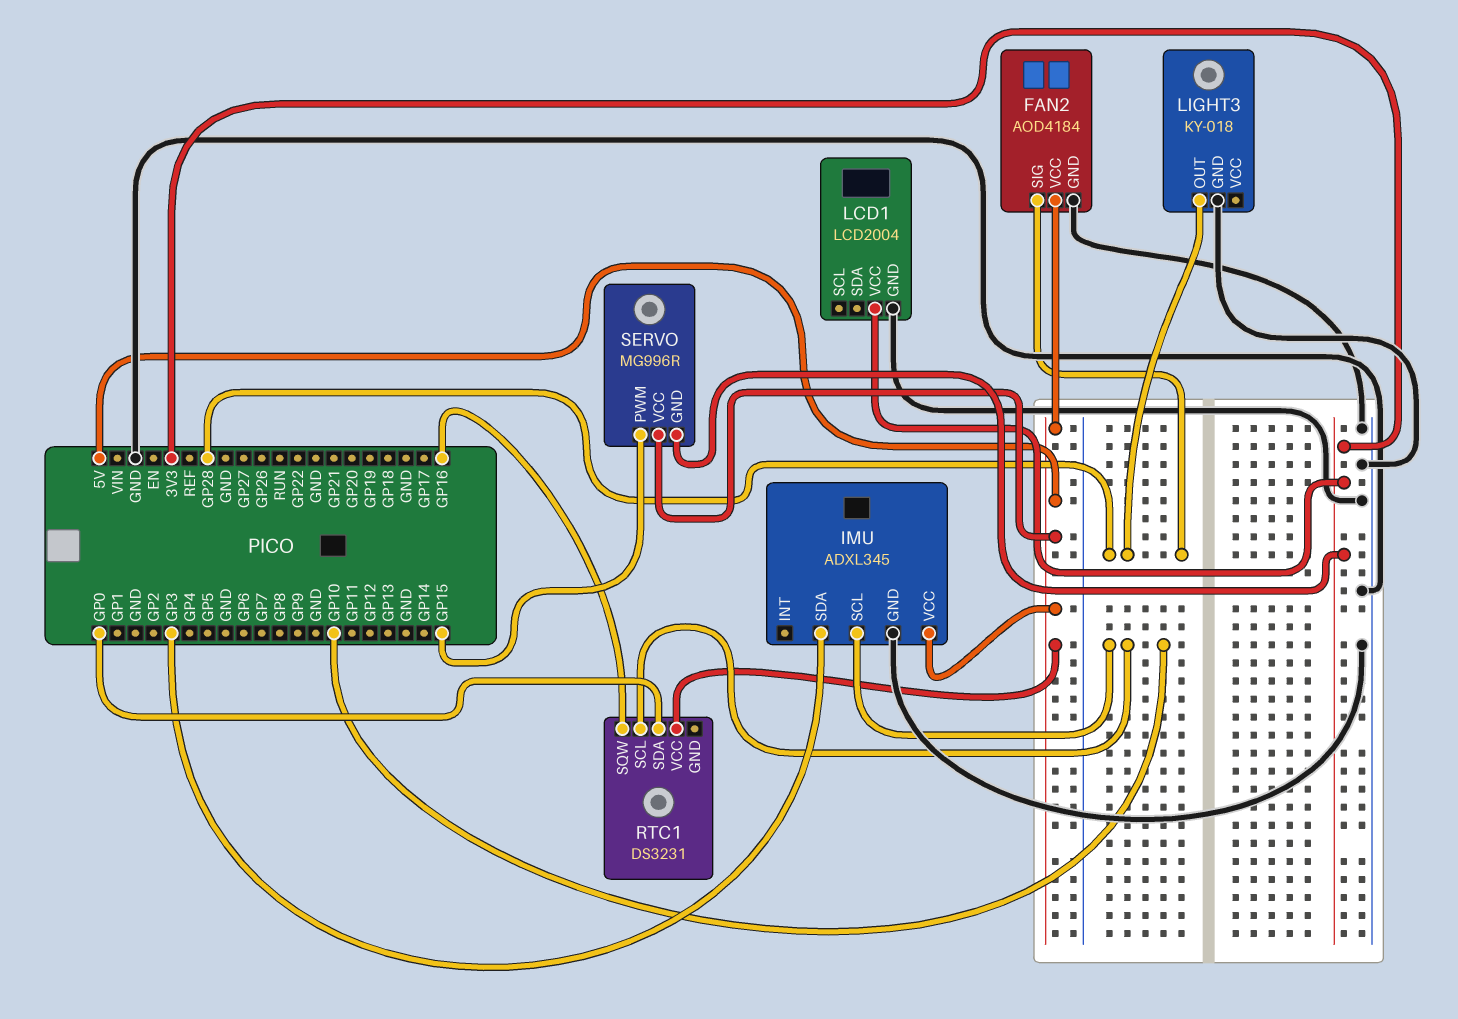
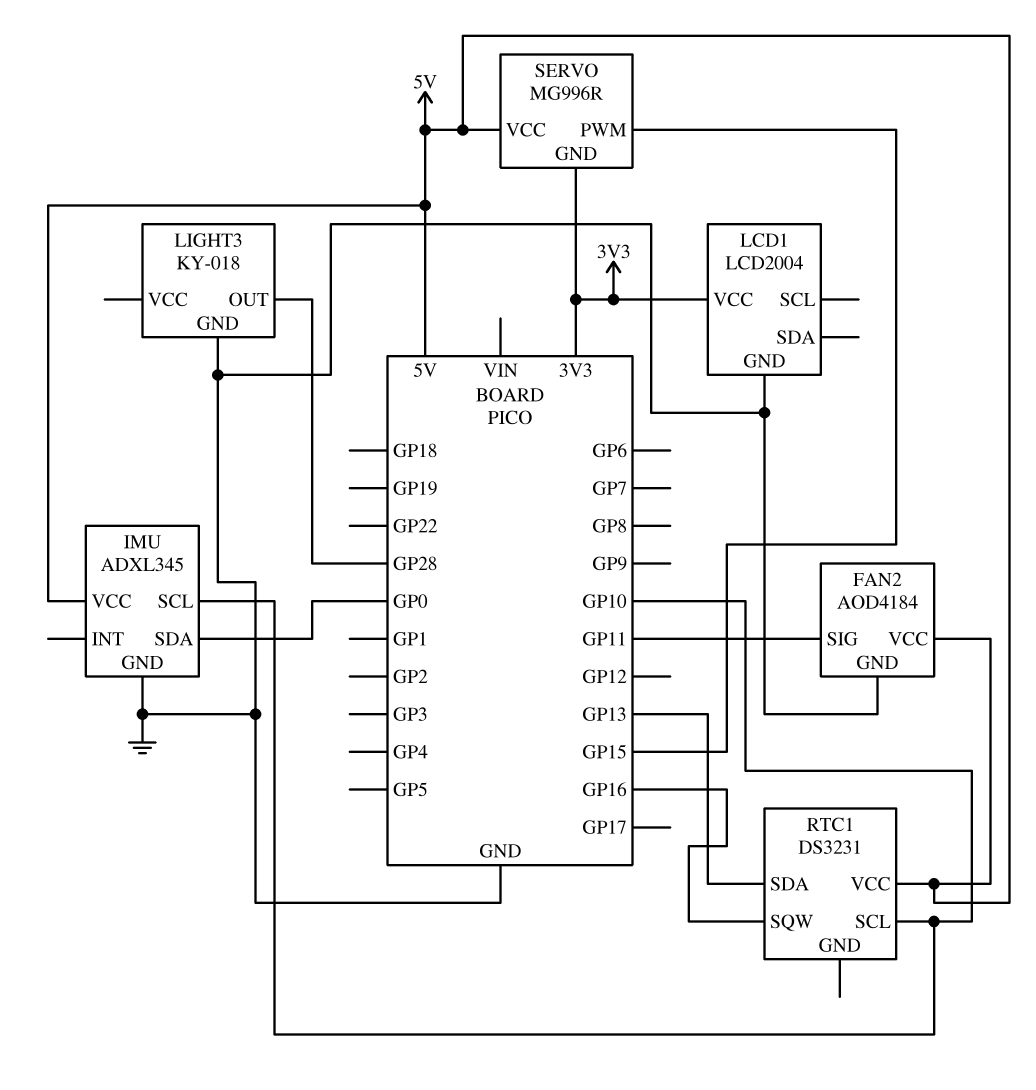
FAN2 pin SIG: GP28 -> GP11
IMU pin SDA: GP3 -> GP0
RTC1 pin SDA: GP0 -> GP13

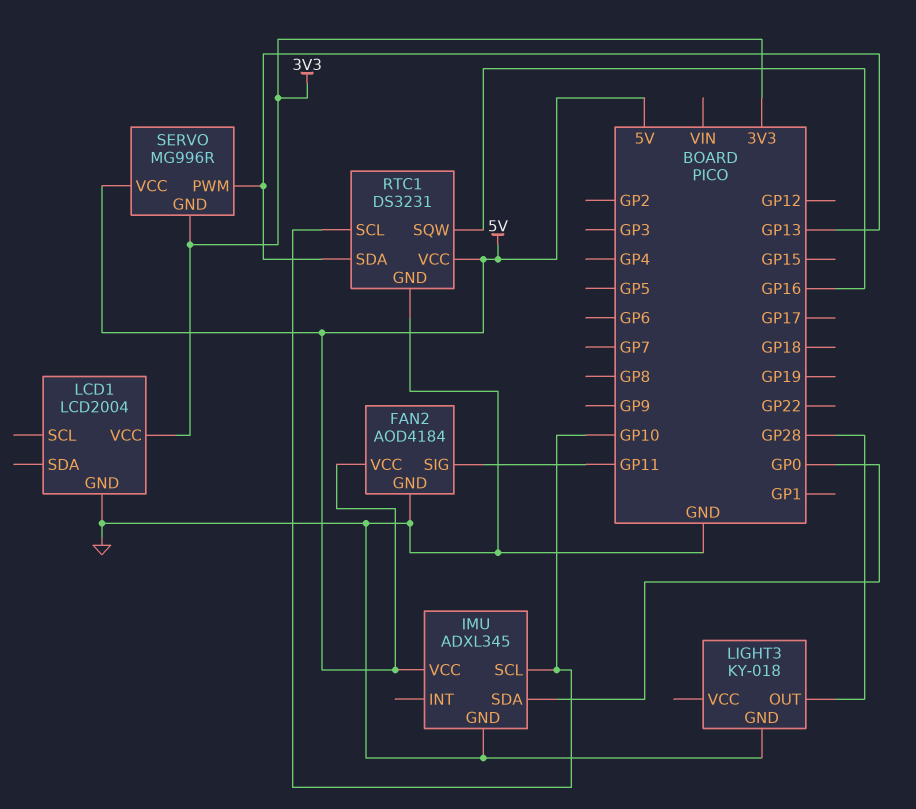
RTC1 pin GND: none -> GND
SERVO pin PWM: GP15 -> GP13

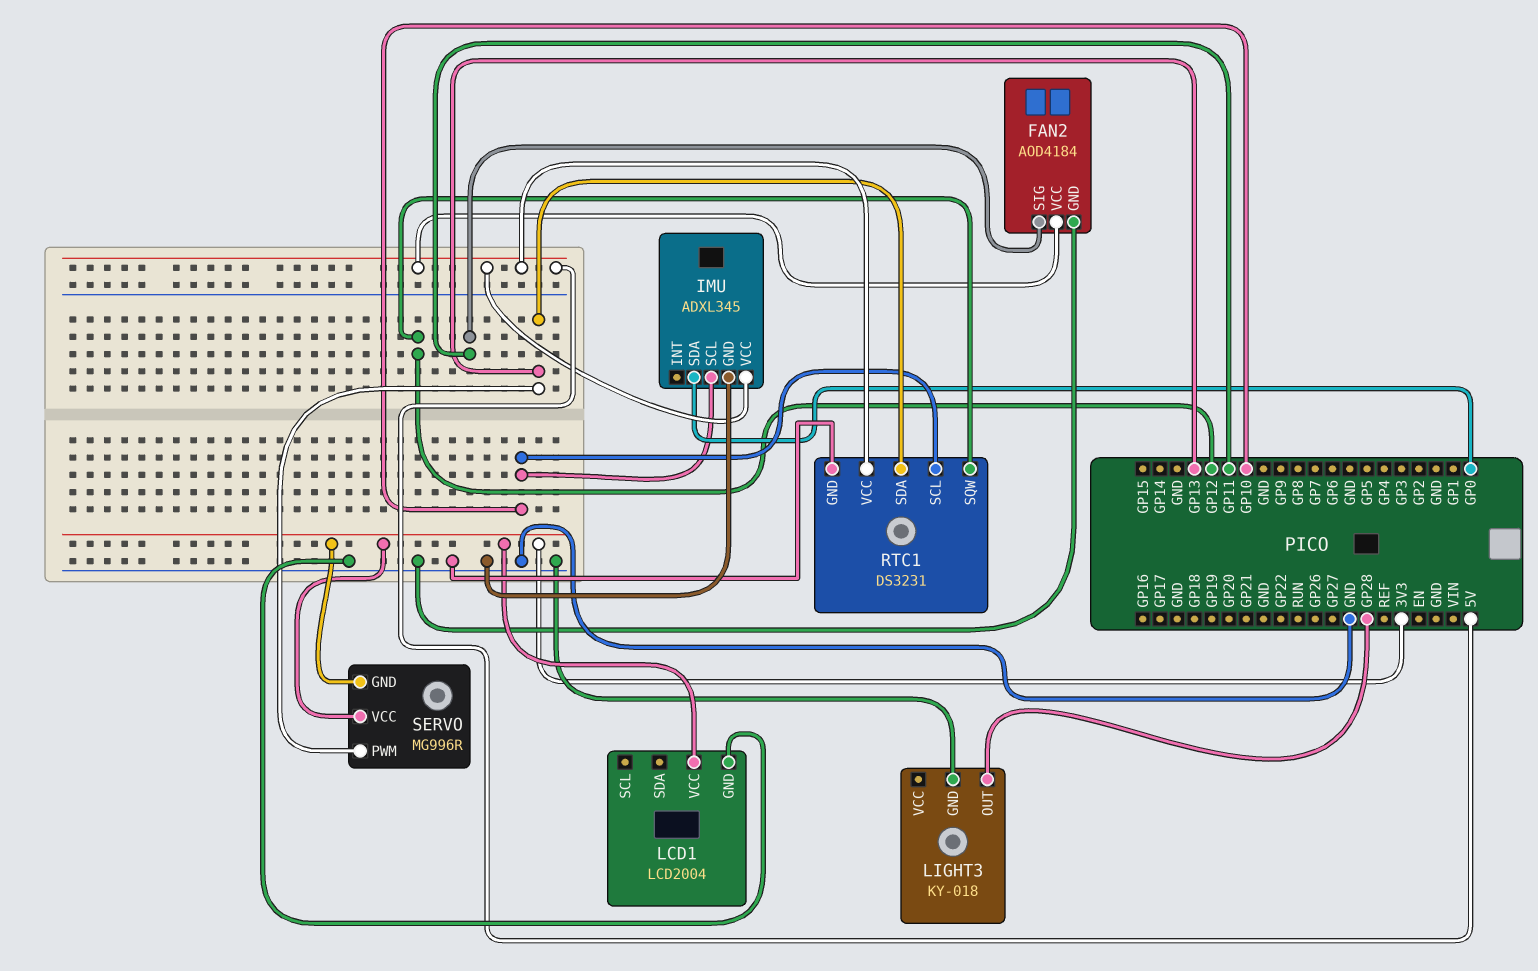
RTC1 pin SQW: GP16 -> GP12
SERVO pin VCC: 5V -> 3V3

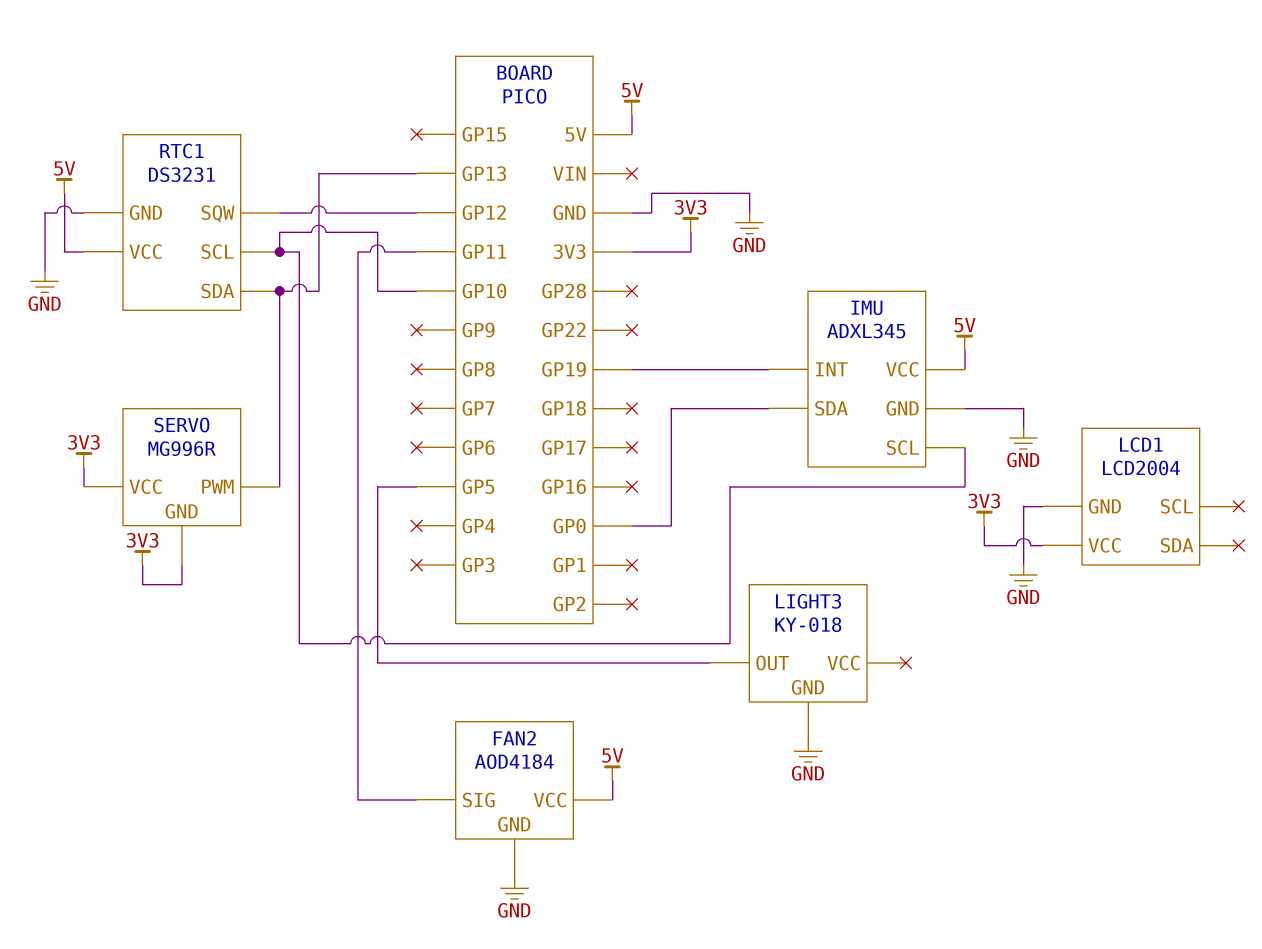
IMU pin INT: none -> GP19
LIGHT3 pin OUT: GP28 -> GP5

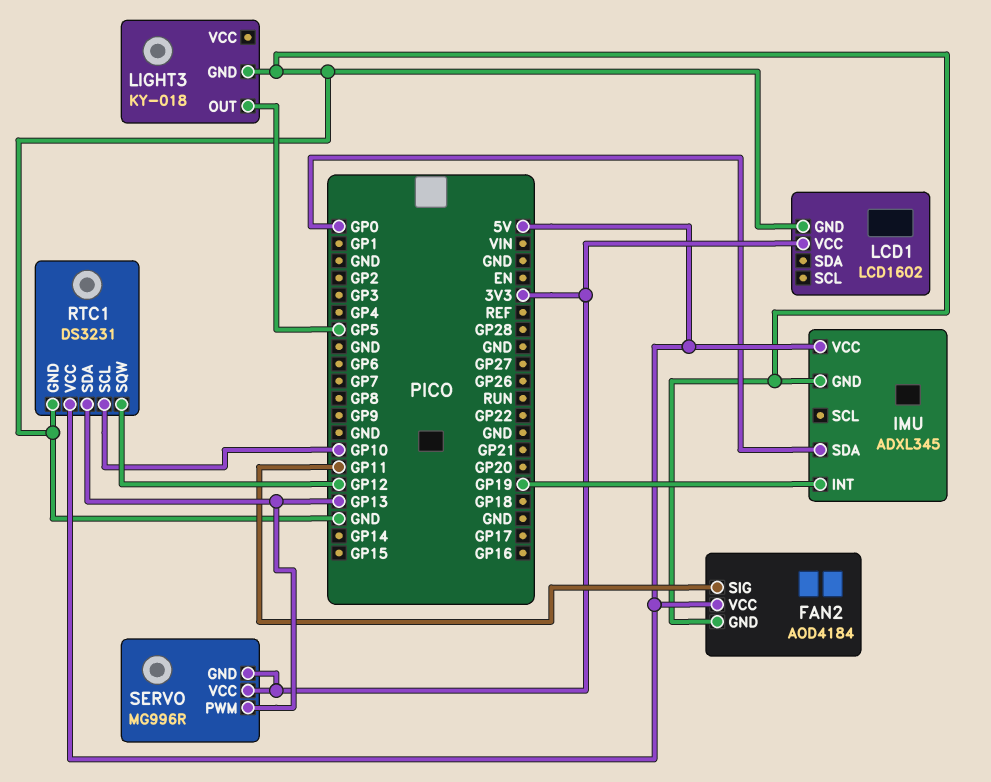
IMU pin SCL: GP10 -> none
LCD1: LCD2004 -> LCD1602

